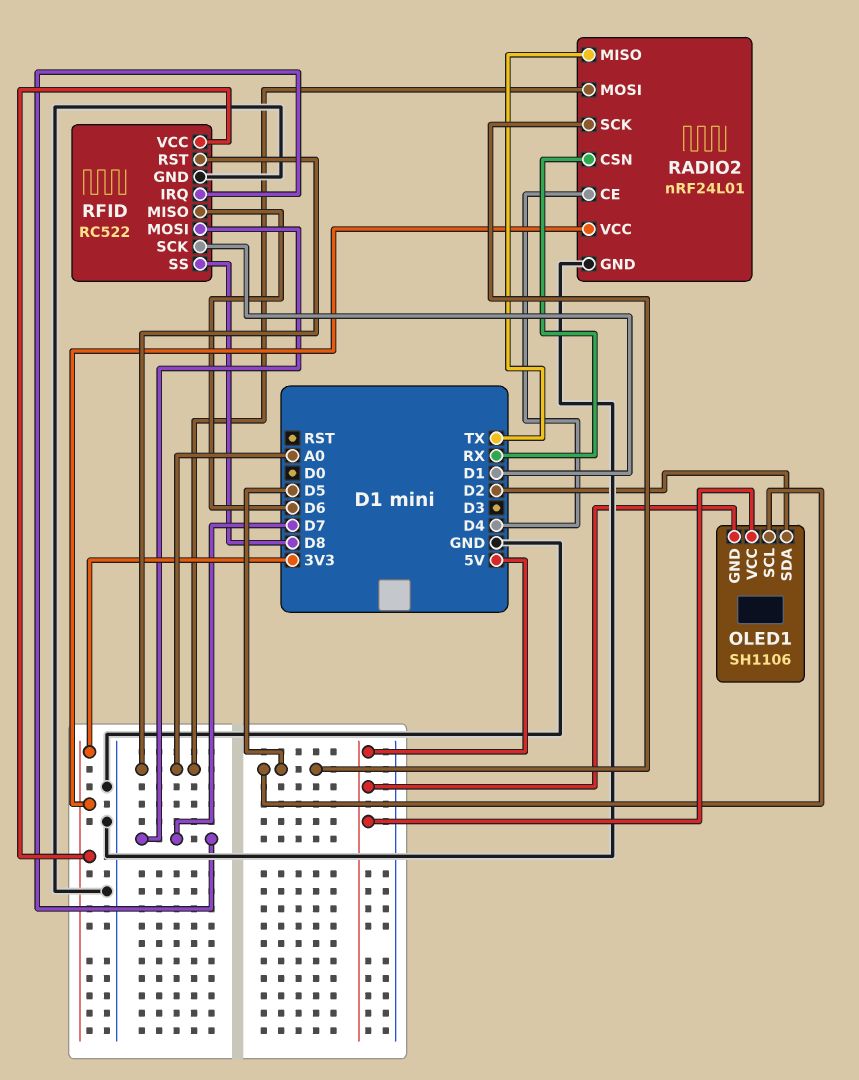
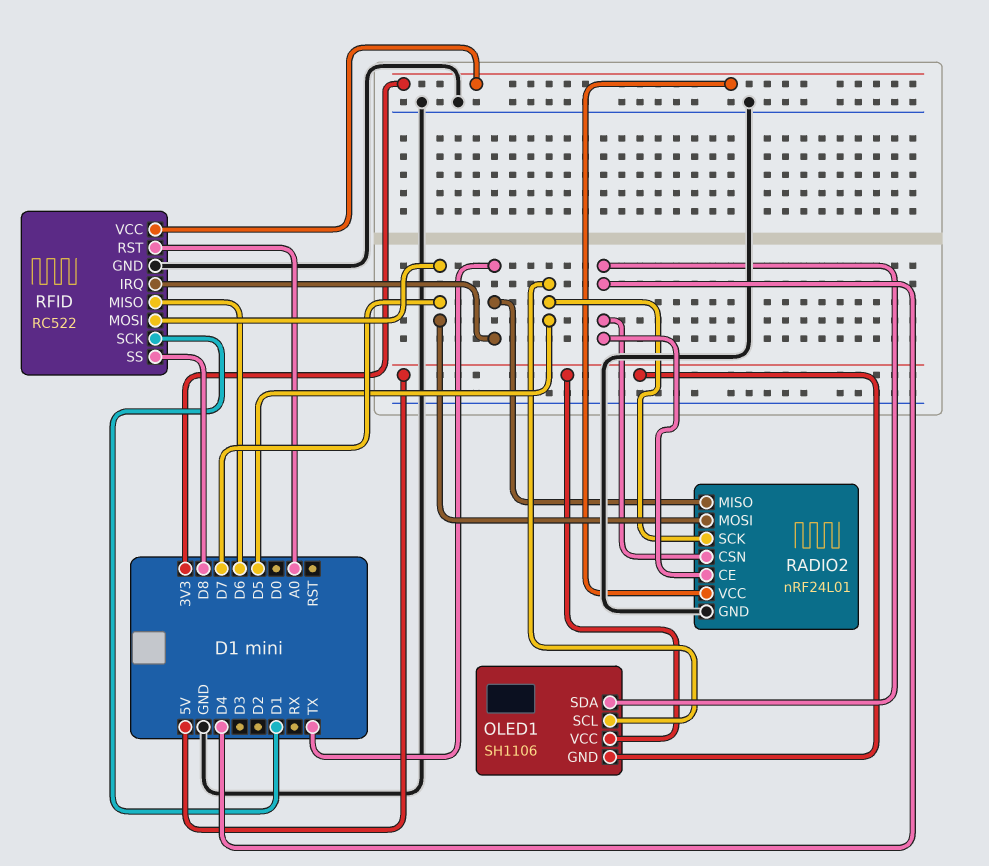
OLED1 pin SDA: D2 -> D4
RADIO2 pin CSN: RX -> D4
RADIO2 pin MOSI: A0 -> D7
RFID pin IRQ: D7 -> TX

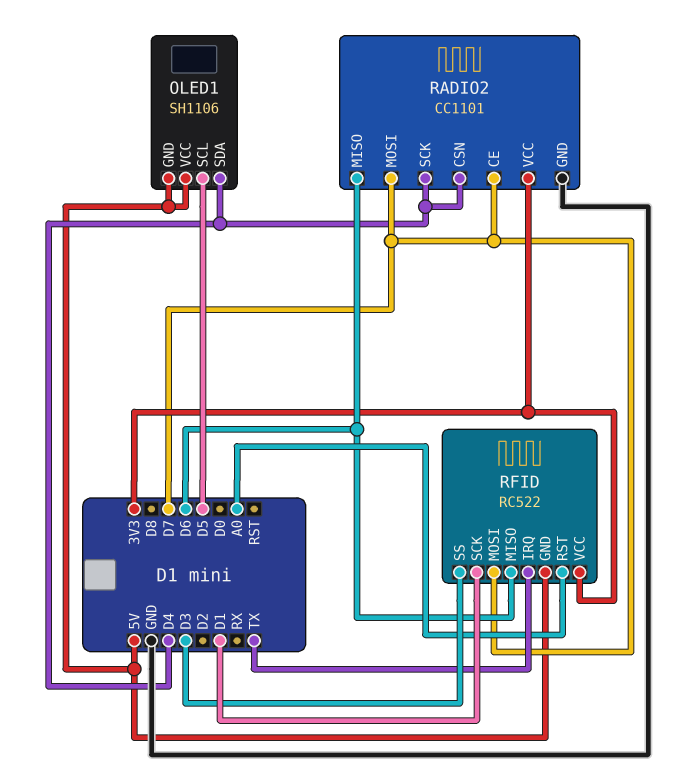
RADIO2: nRF24L01 -> CC1101
RADIO2 pin CE: D4 -> D7
RADIO2 pin MISO: TX -> D6
RADIO2 pin SCK: D5 -> D4
RFID pin GND: GND -> 5V
RFID pin SS: D8 -> D3

